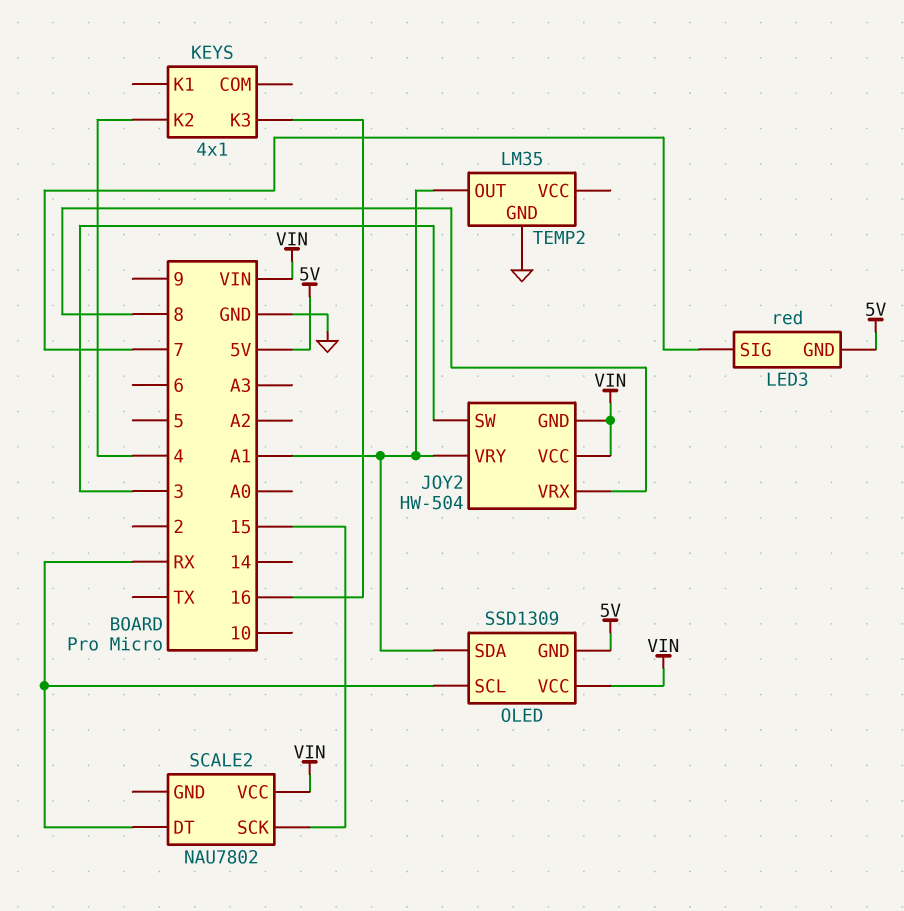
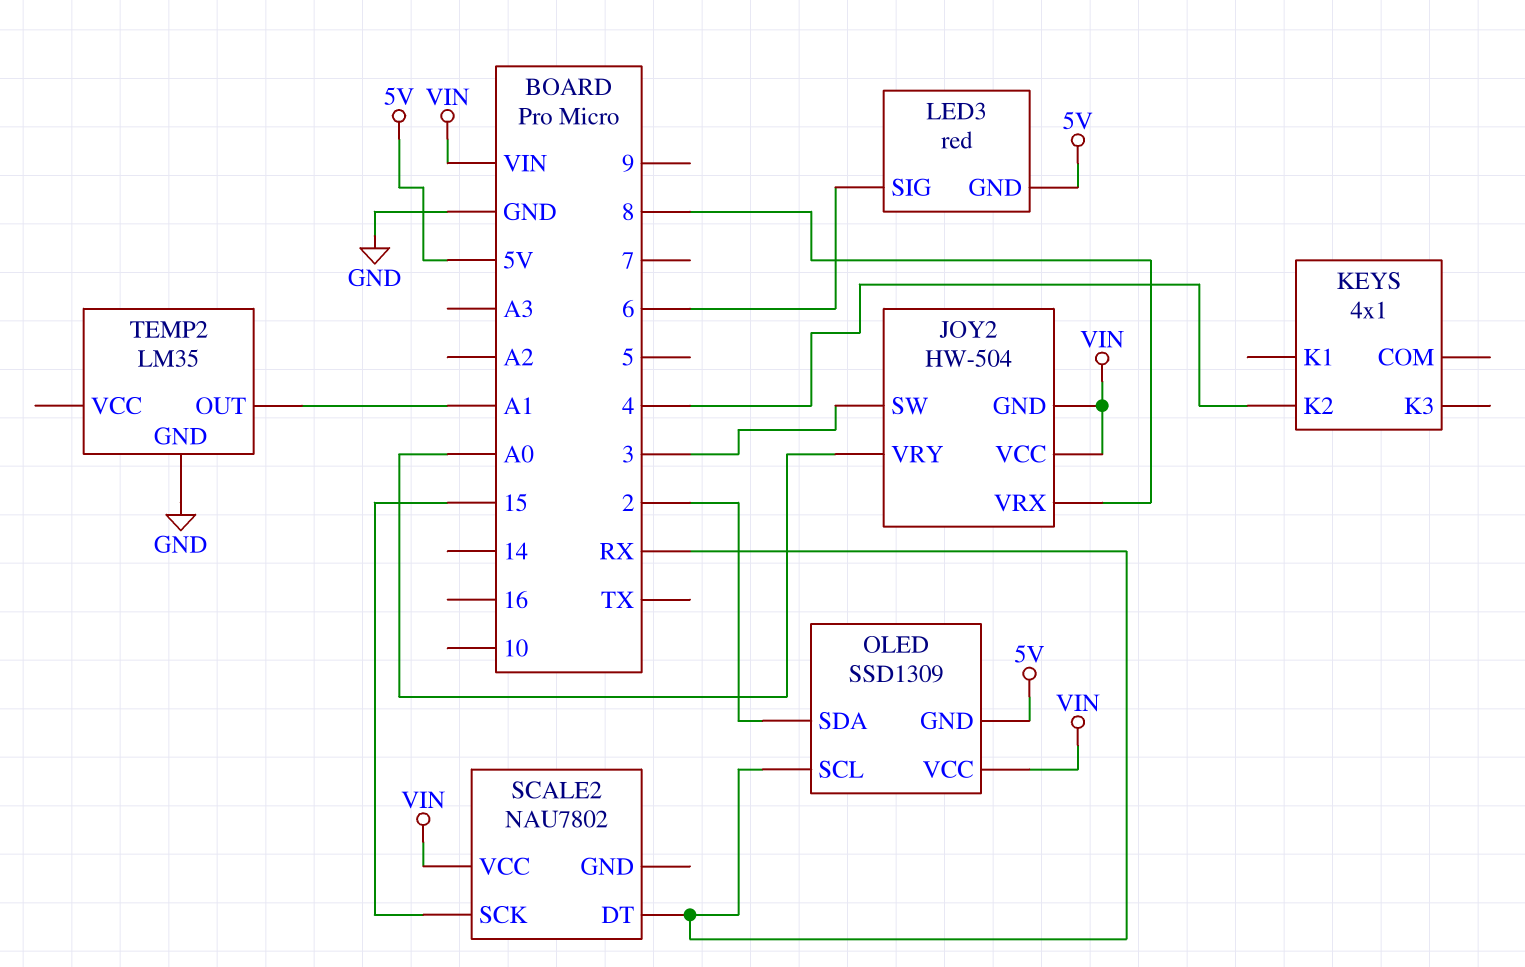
JOY2 pin VRY: A1 -> A0
KEYS pin K3: 16 -> none
LED3 pin SIG: 7 -> 6
OLED pin SDA: A1 -> 2

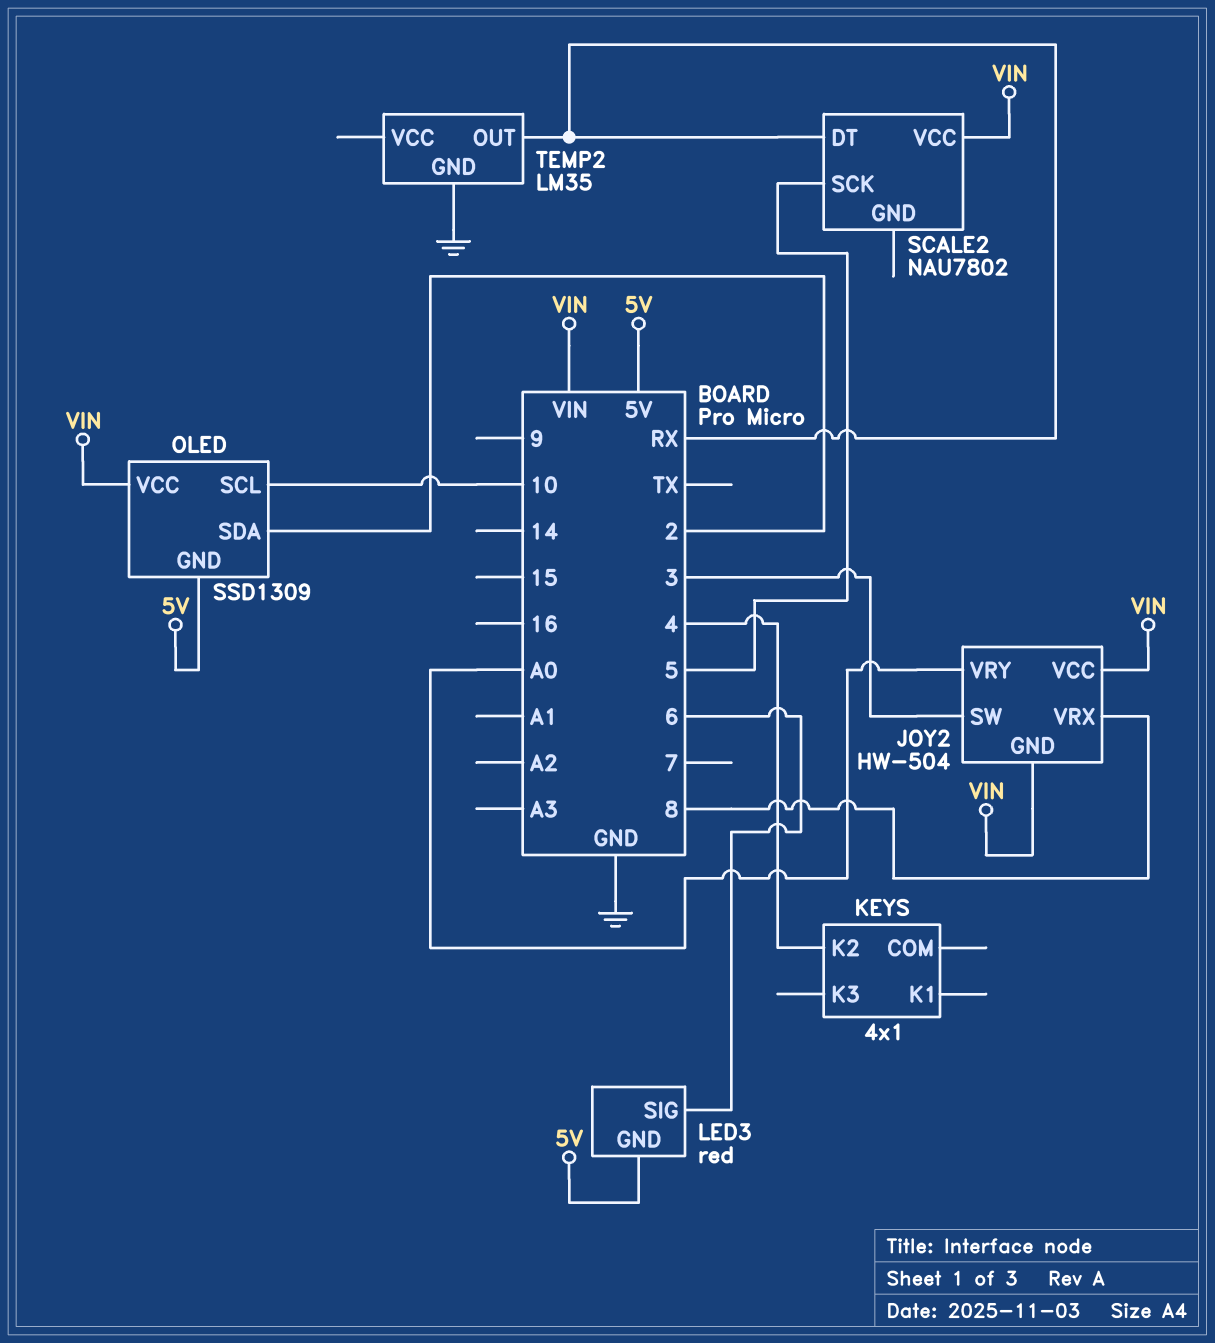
OLED pin SCL: RX -> 10
SCALE2 pin SCK: 15 -> 5
TEMP2 pin OUT: A1 -> RX

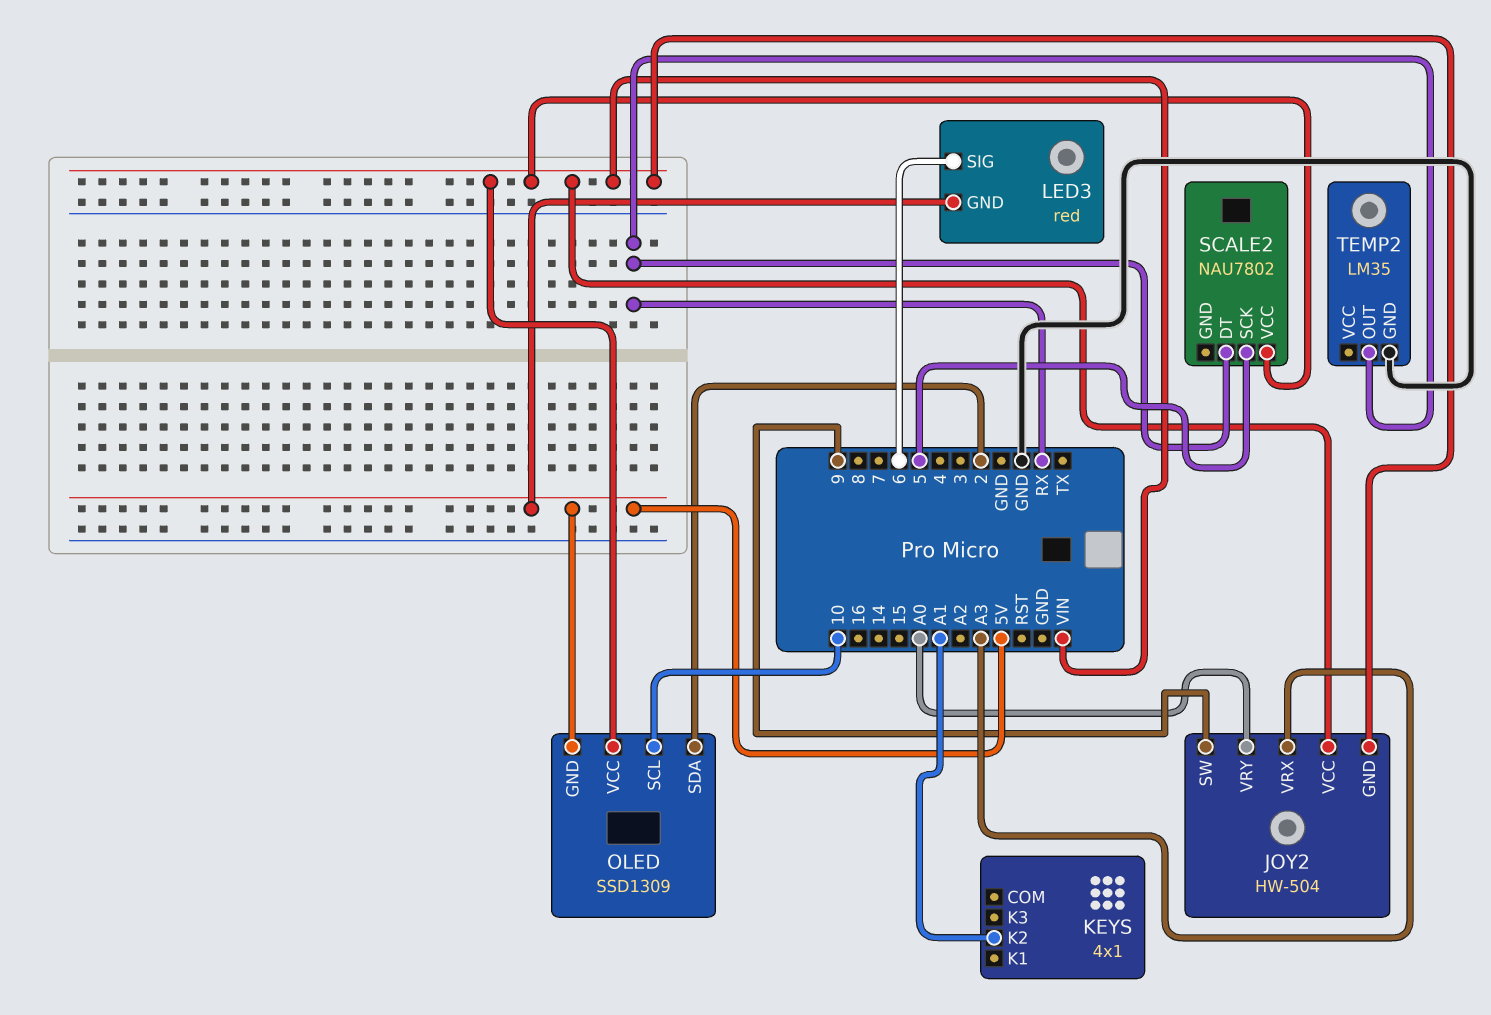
JOY2 pin SW: 3 -> 9
JOY2 pin VRX: 8 -> A3
KEYS pin K2: 4 -> A1

